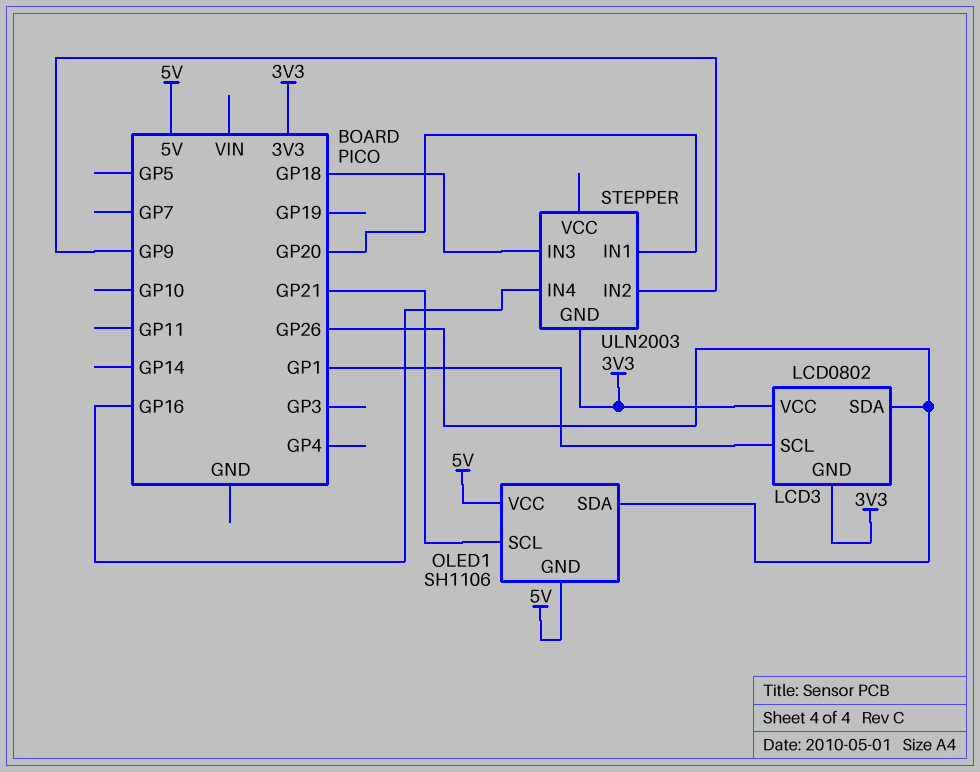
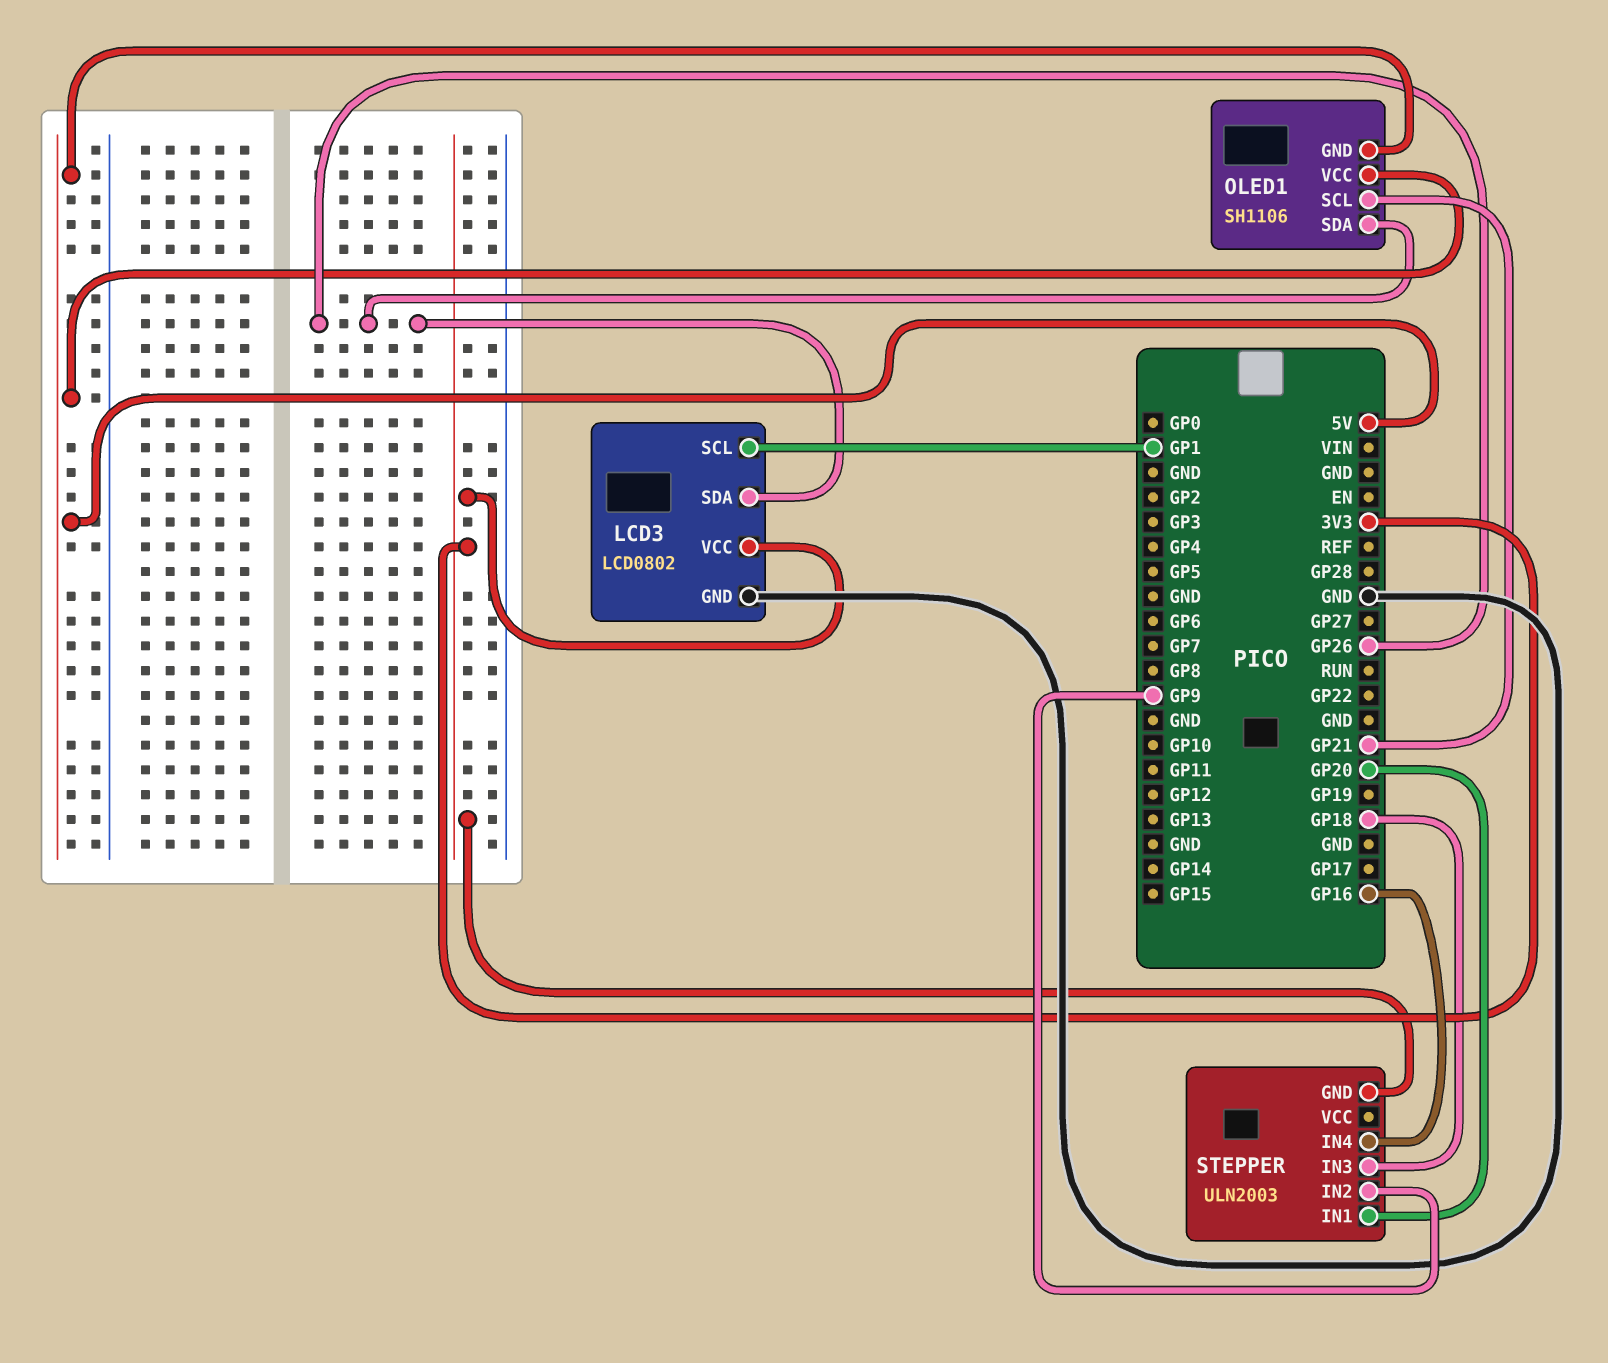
LCD3 pin GND: 3V3 -> GND

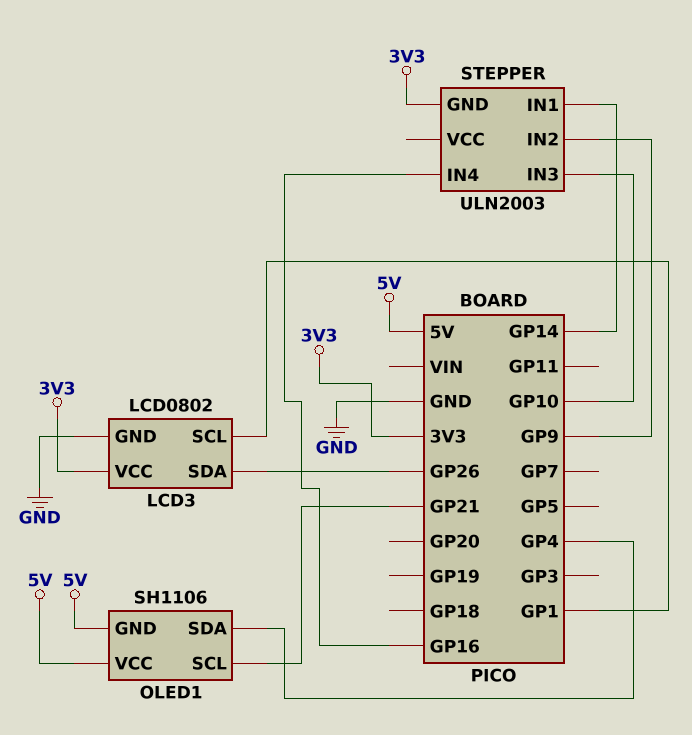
OLED1 pin SDA: GP26 -> GP4
STEPPER pin IN1: GP20 -> GP14
STEPPER pin IN3: GP18 -> GP10

